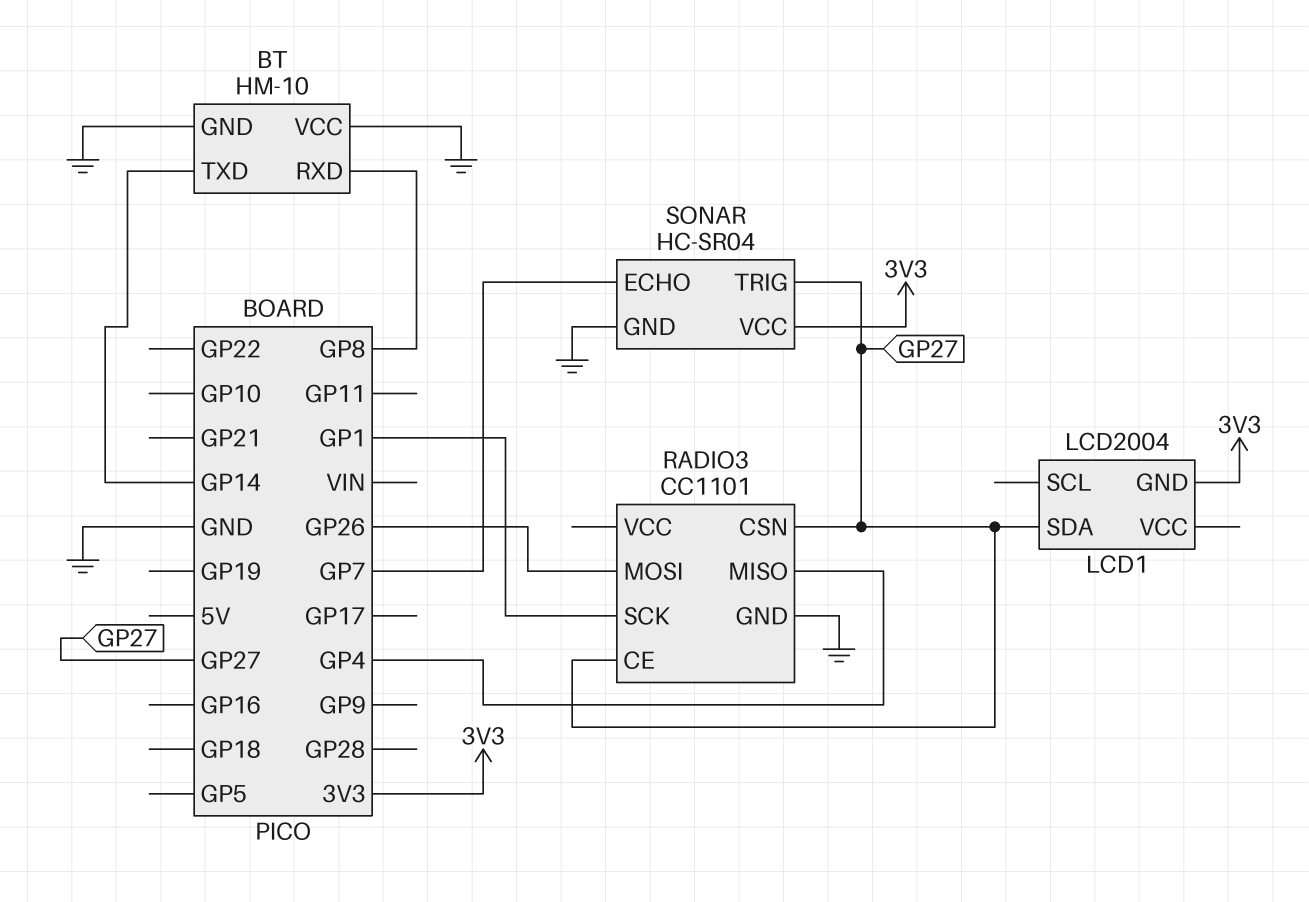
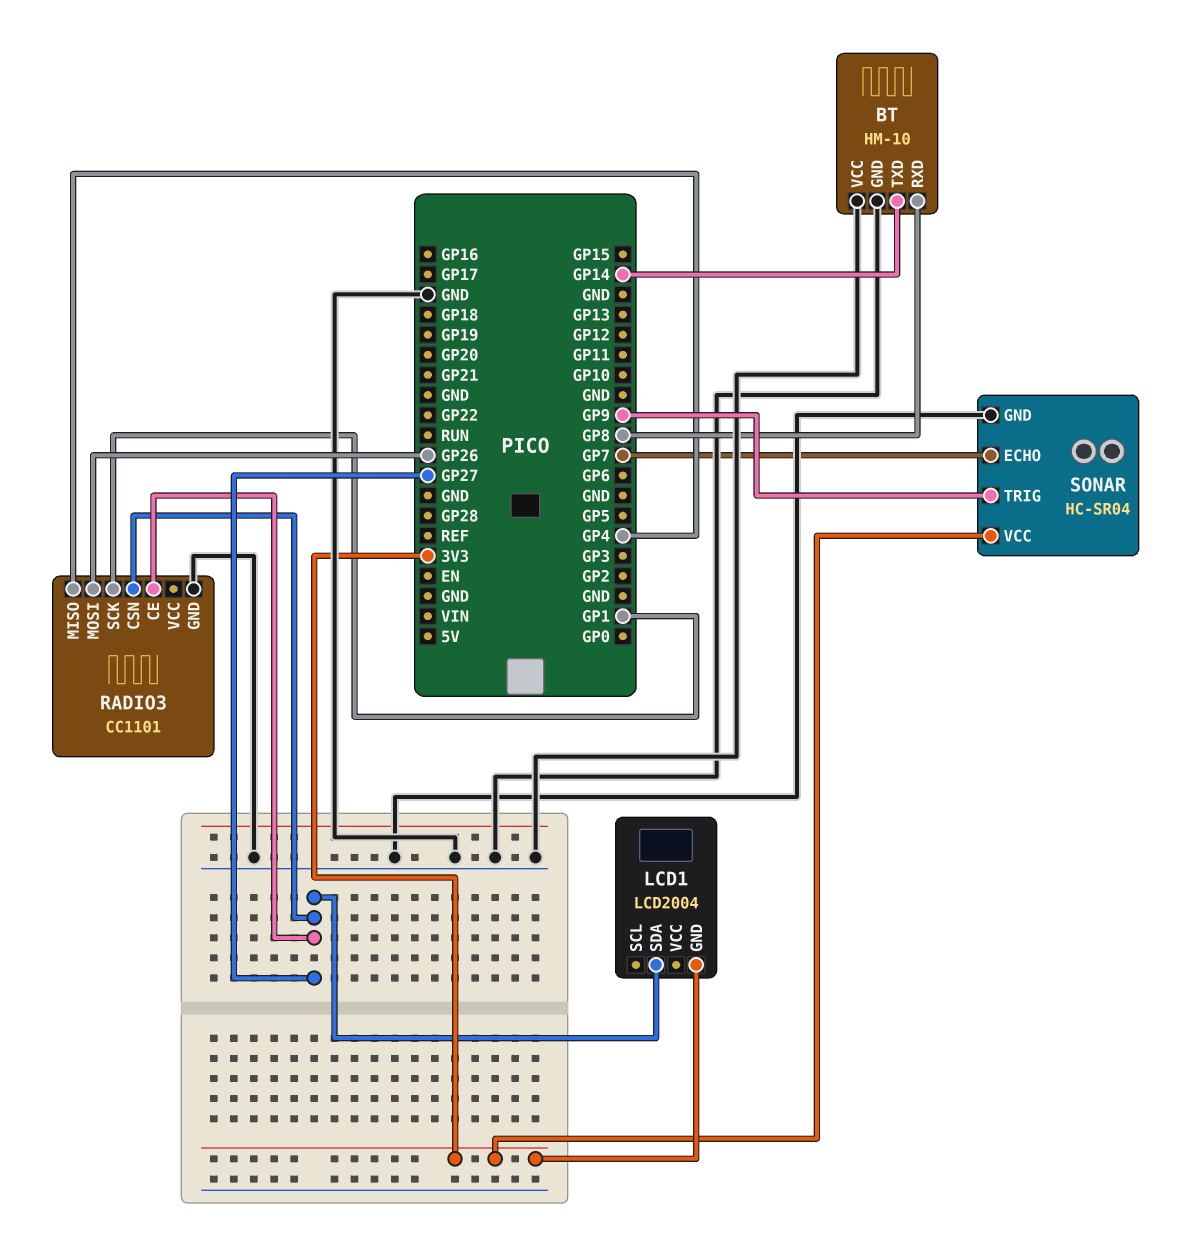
SONAR pin TRIG: GP27 -> GP9

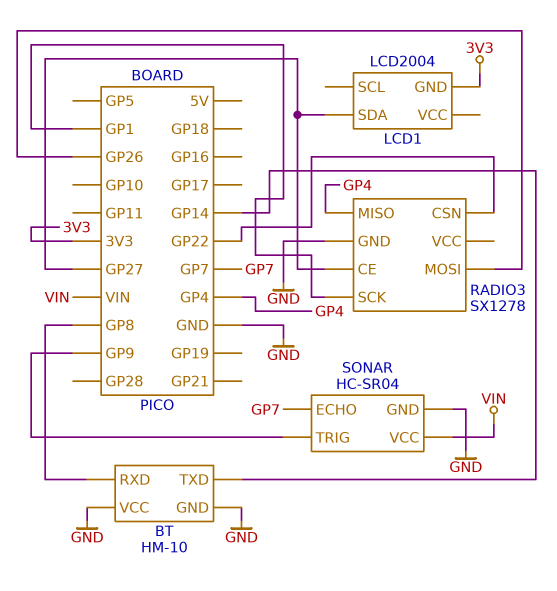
RADIO3: CC1101 -> SX1278
RADIO3 pin CSN: GP27 -> GP22
SONAR pin VCC: 3V3 -> VIN

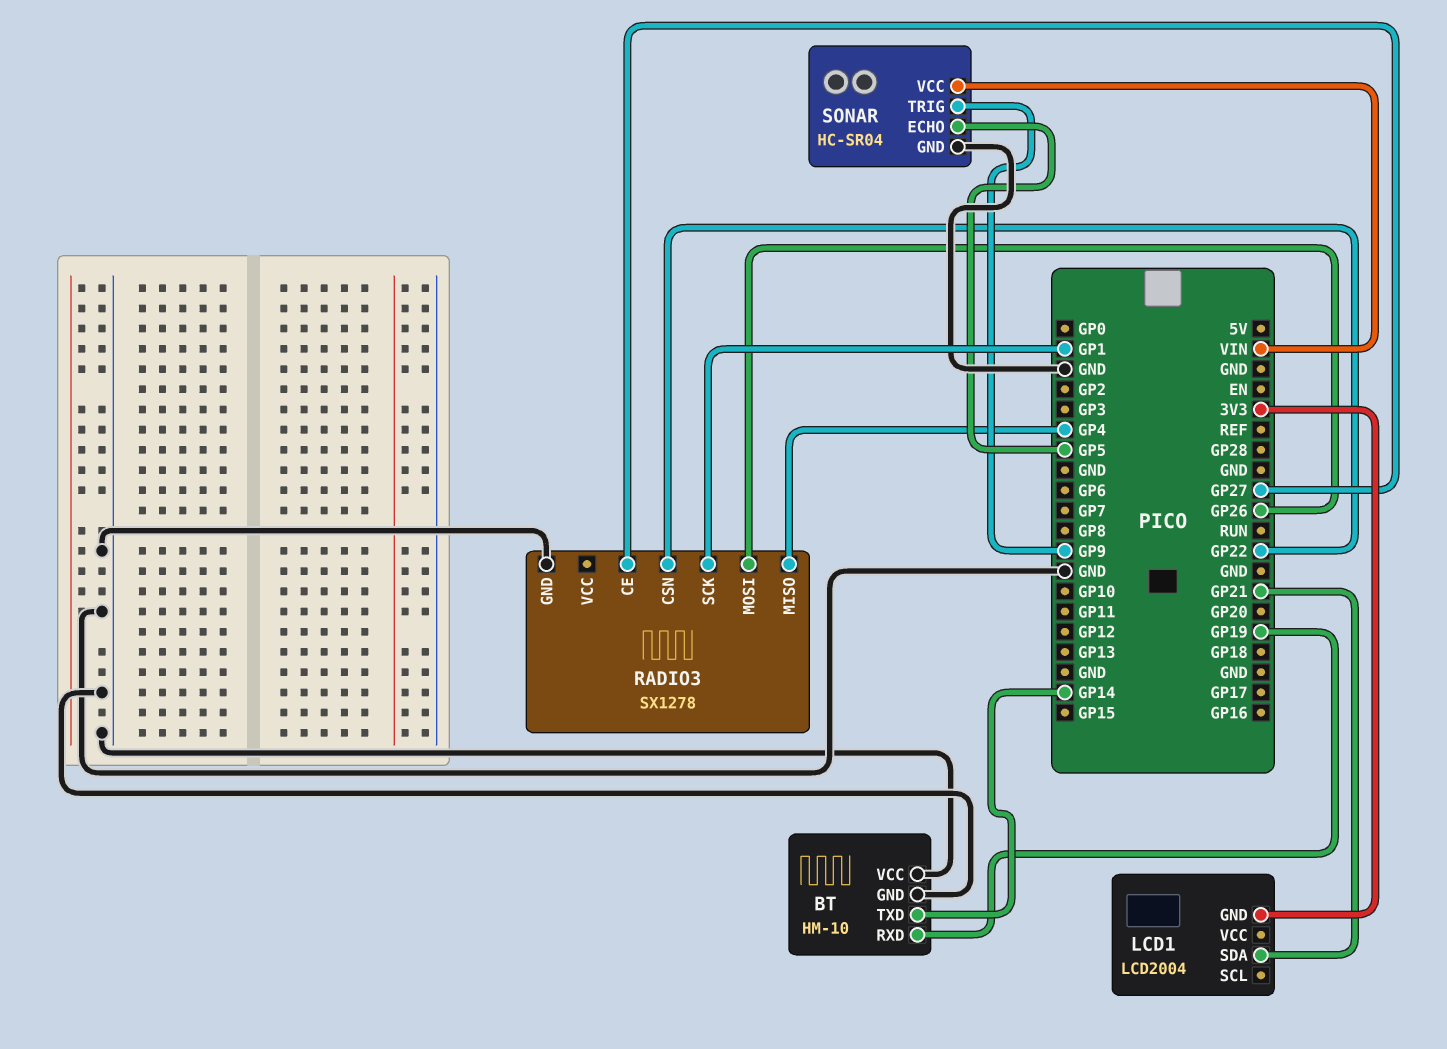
BT pin RXD: GP8 -> GP19
LCD1 pin SDA: GP27 -> GP21
SONAR pin ECHO: GP7 -> GP5

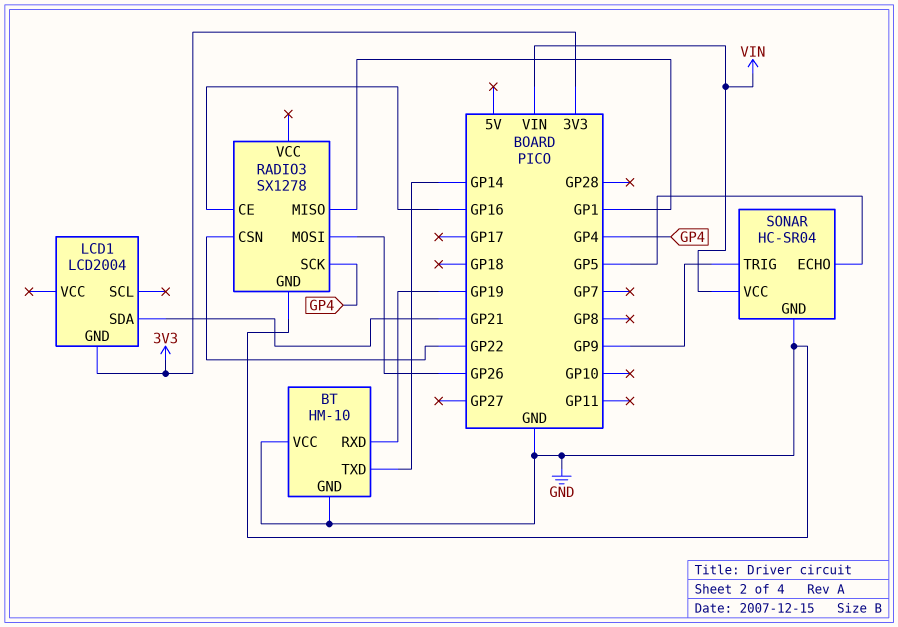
RADIO3 pin CE: GP27 -> GP16
RADIO3 pin MISO: GP4 -> GP1
RADIO3 pin SCK: GP1 -> GP4

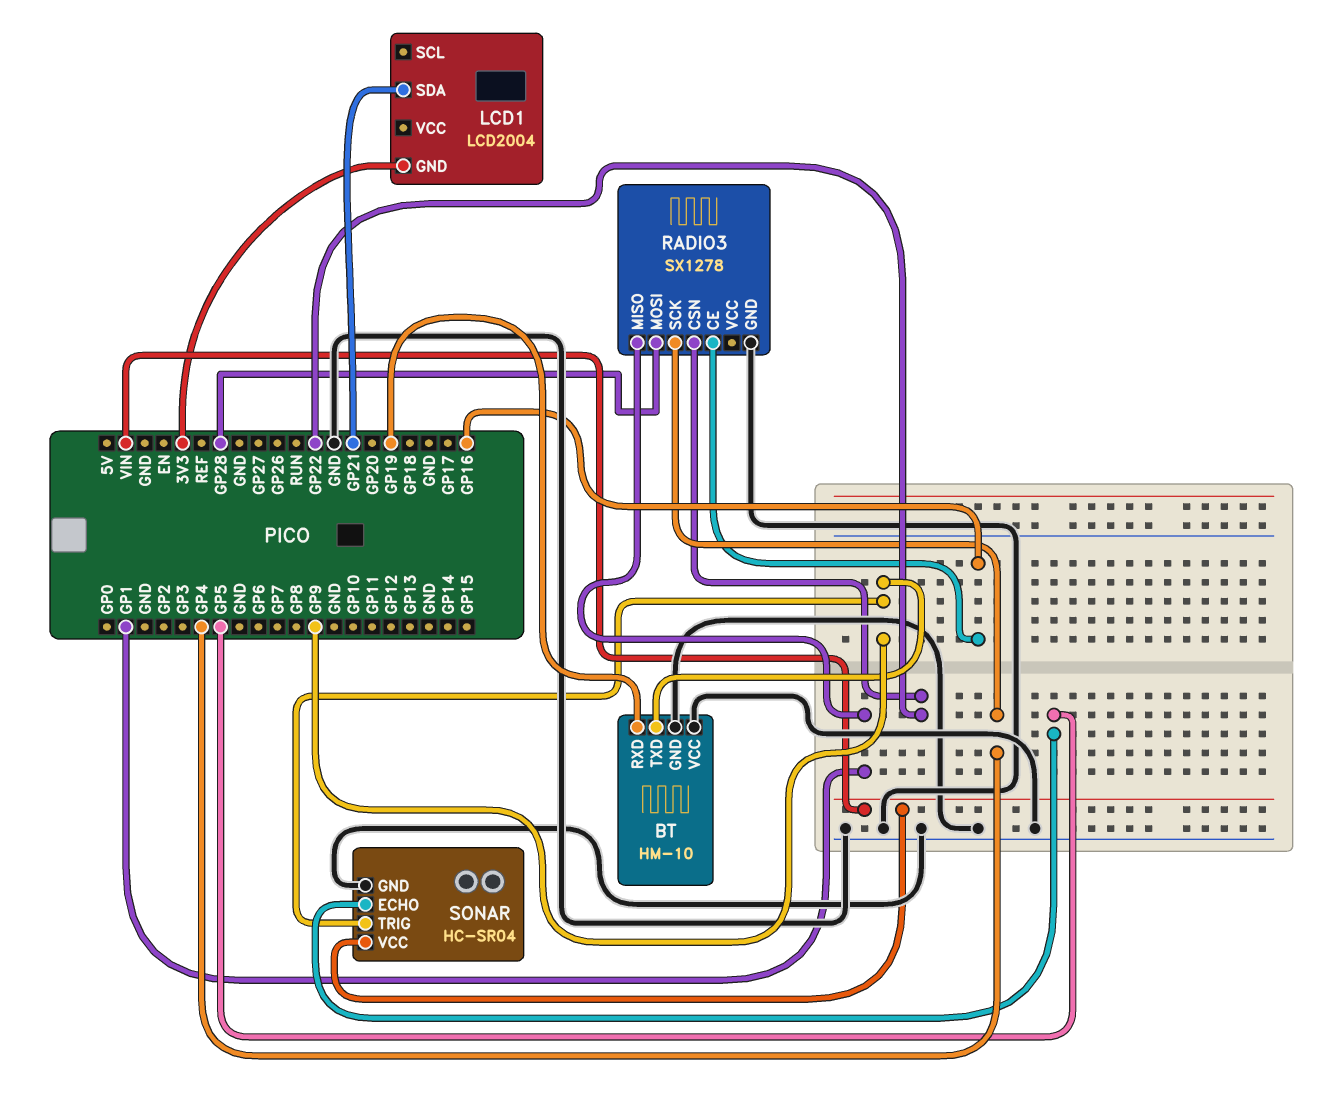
BT pin TXD: GP14 -> GP9
RADIO3 pin MOSI: GP26 -> GP28

